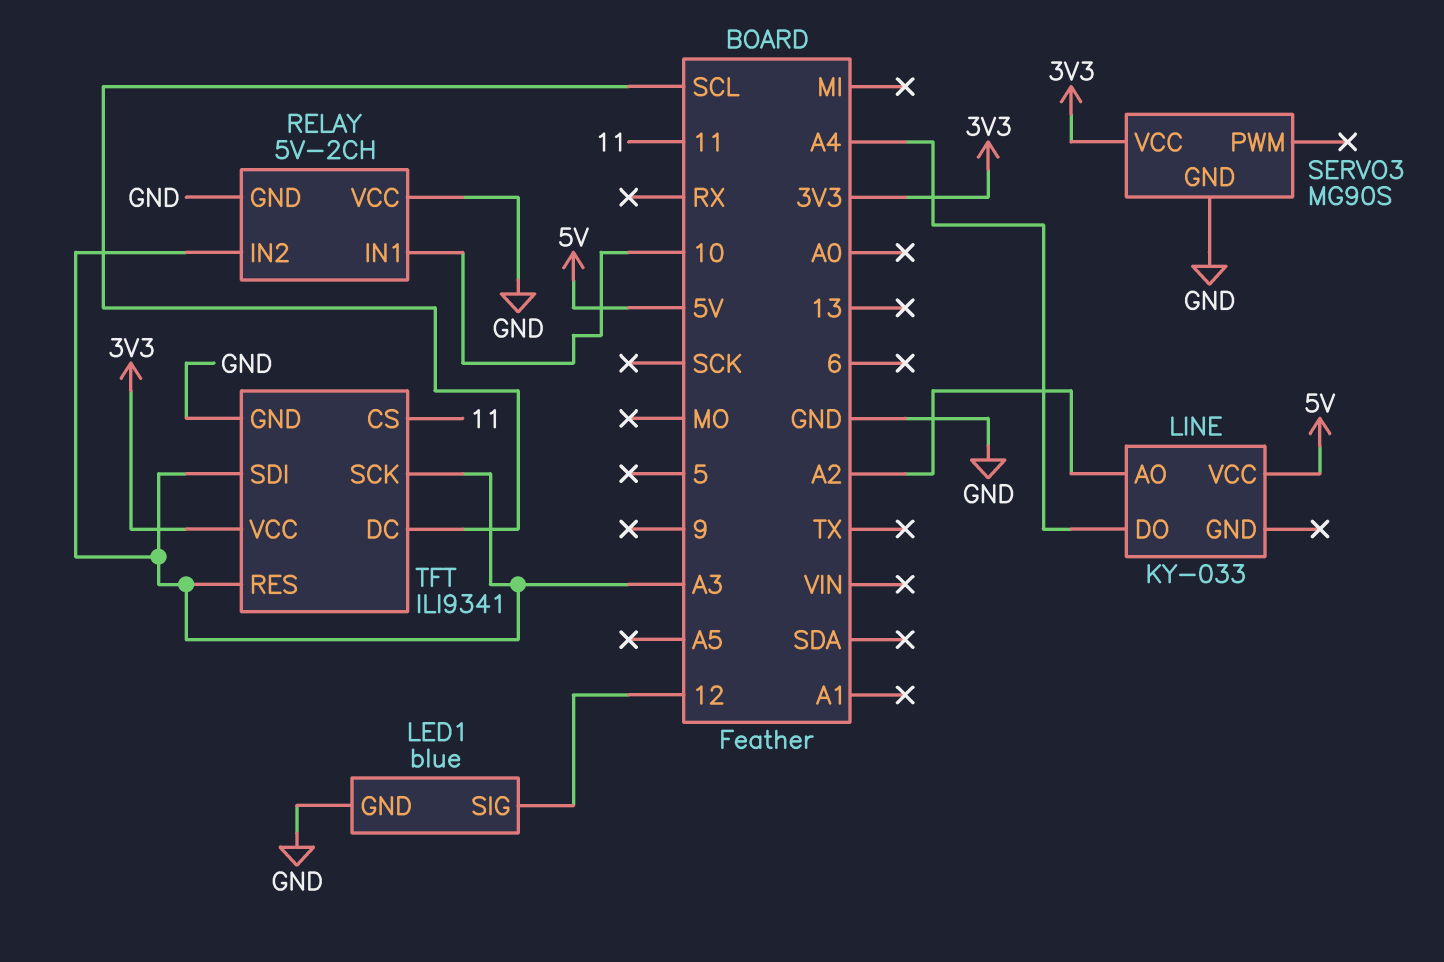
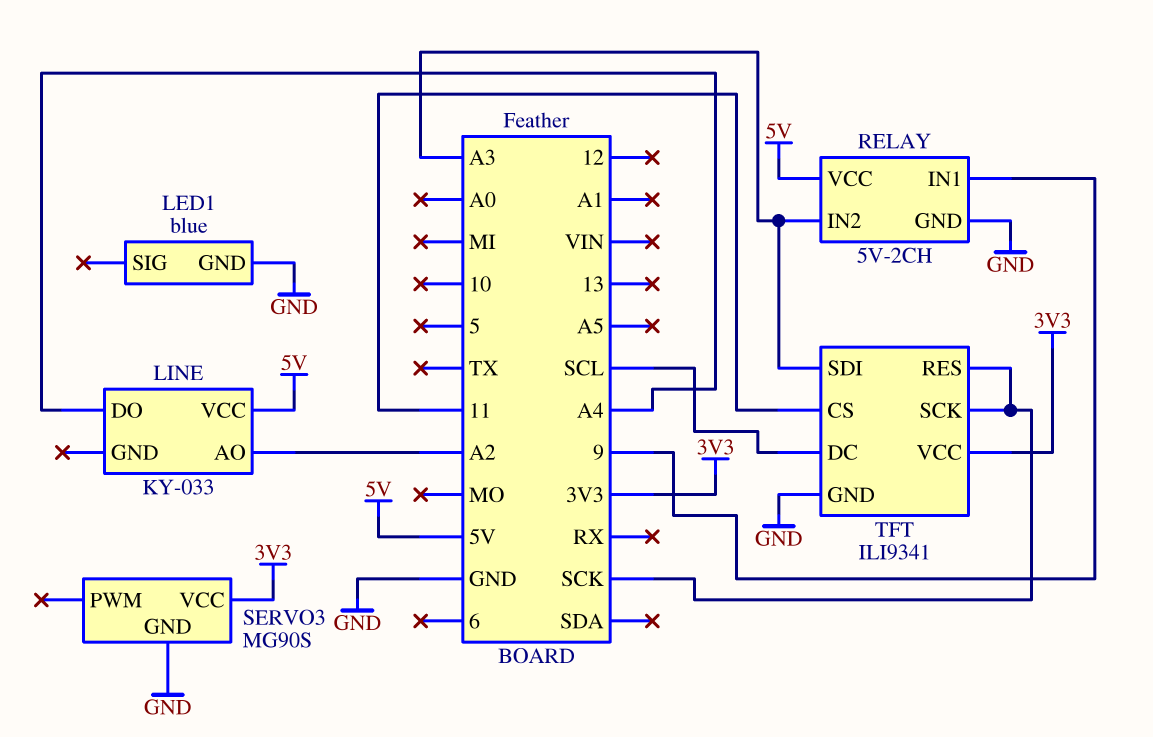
LED1 pin SIG: 12 -> none
RELAY pin IN1: 10 -> 9
RELAY pin VCC: GND -> 5V
TFT pin RES: A3 -> SCK
TFT pin SCK: A3 -> SCK

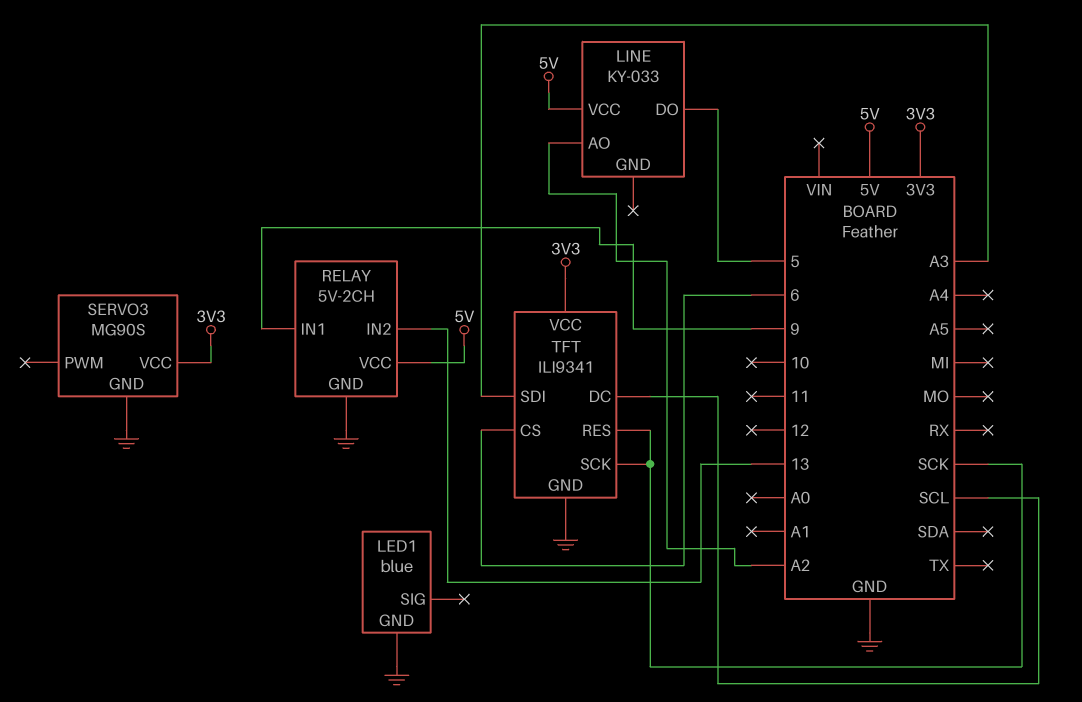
LINE pin DO: A4 -> 5
RELAY pin IN2: A3 -> 13
TFT pin CS: 11 -> 6

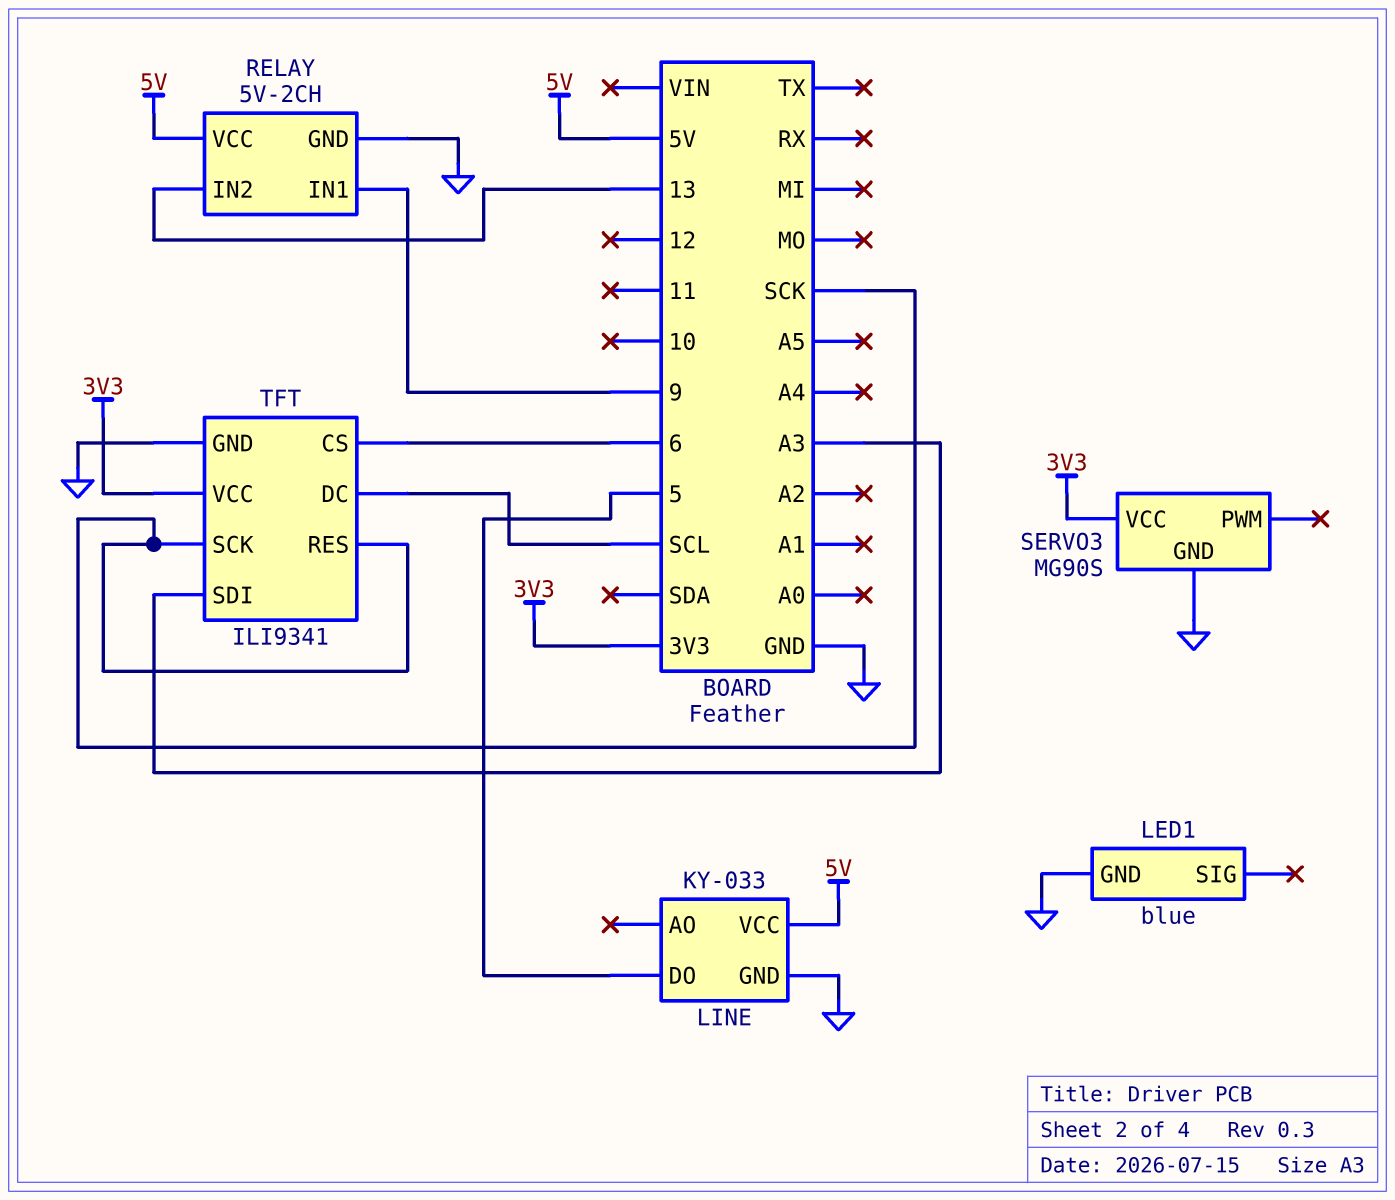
LINE pin AO: A2 -> none
LINE pin GND: none -> GND

